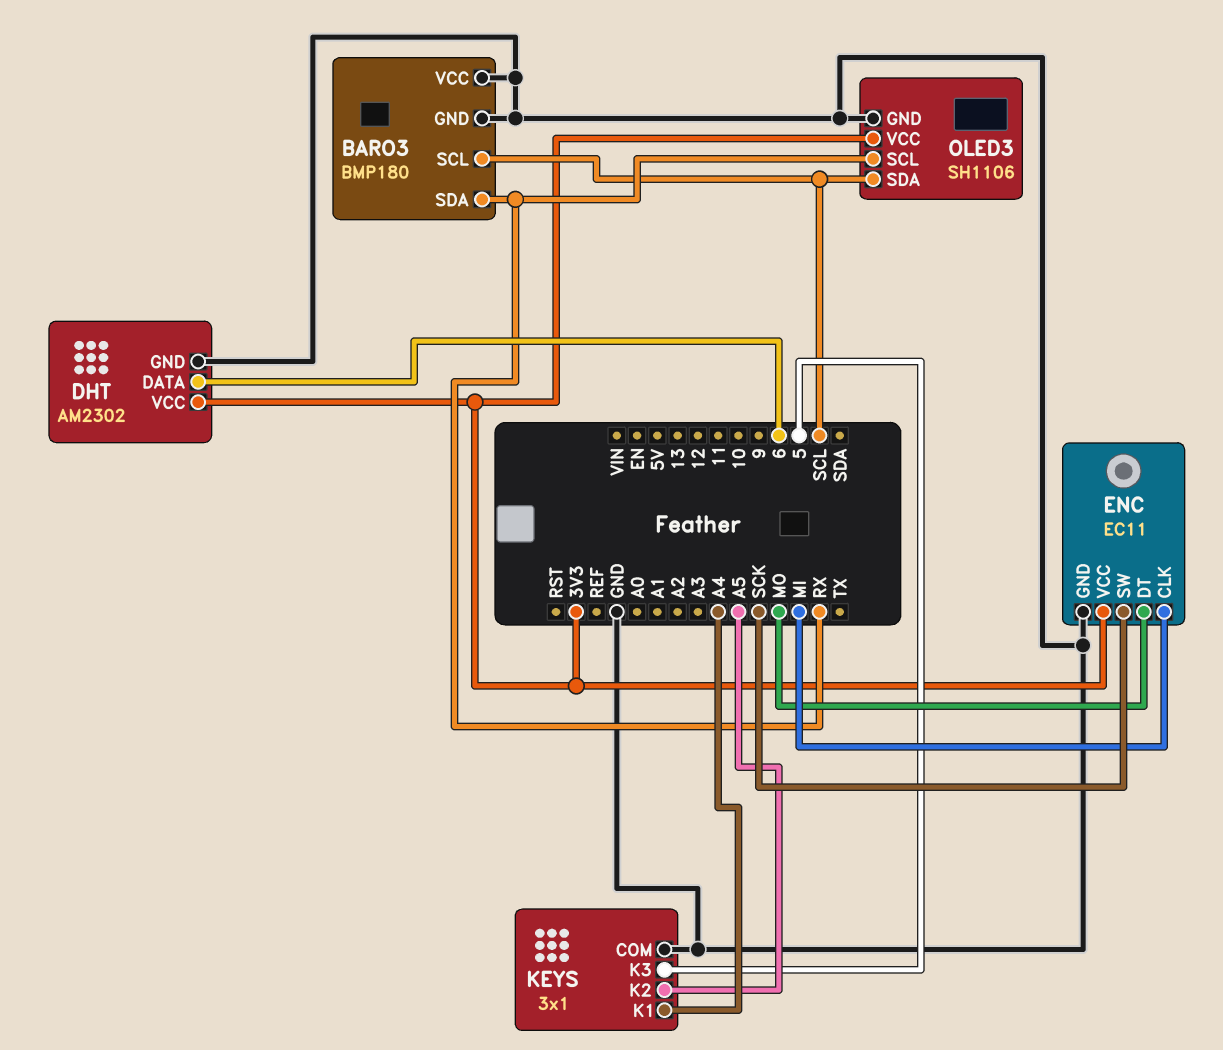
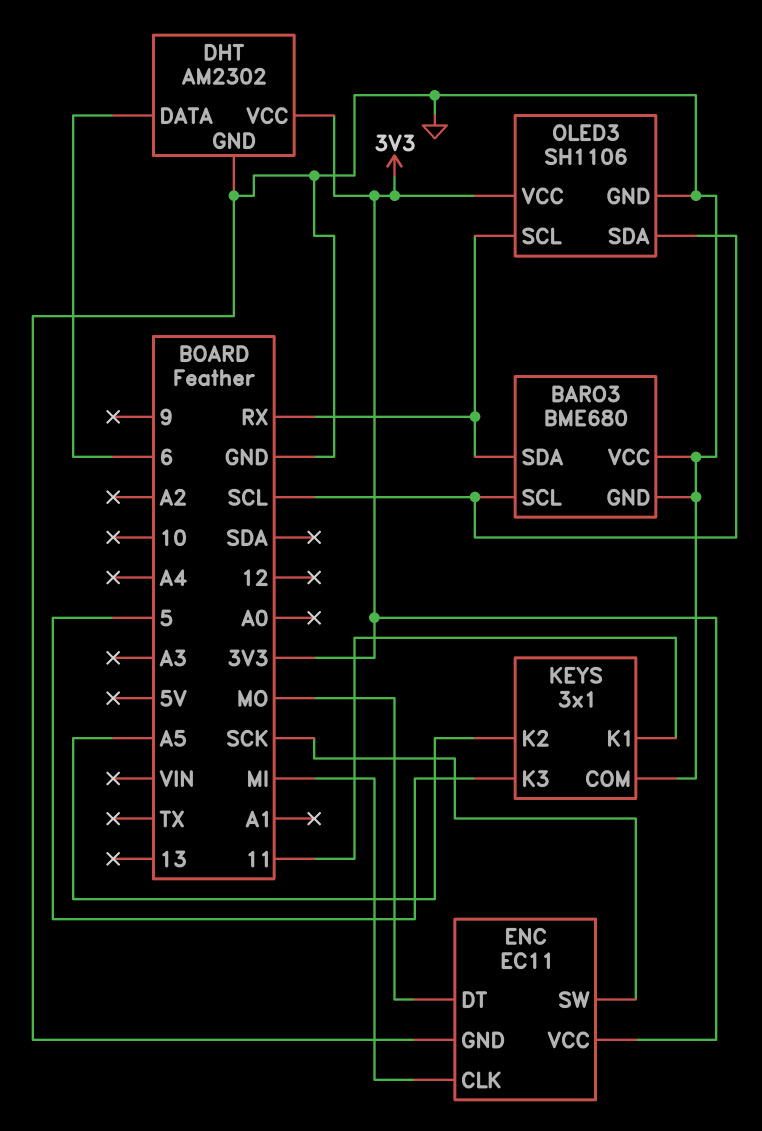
BARO3: BMP180 -> BME680
KEYS pin K1: A4 -> 11

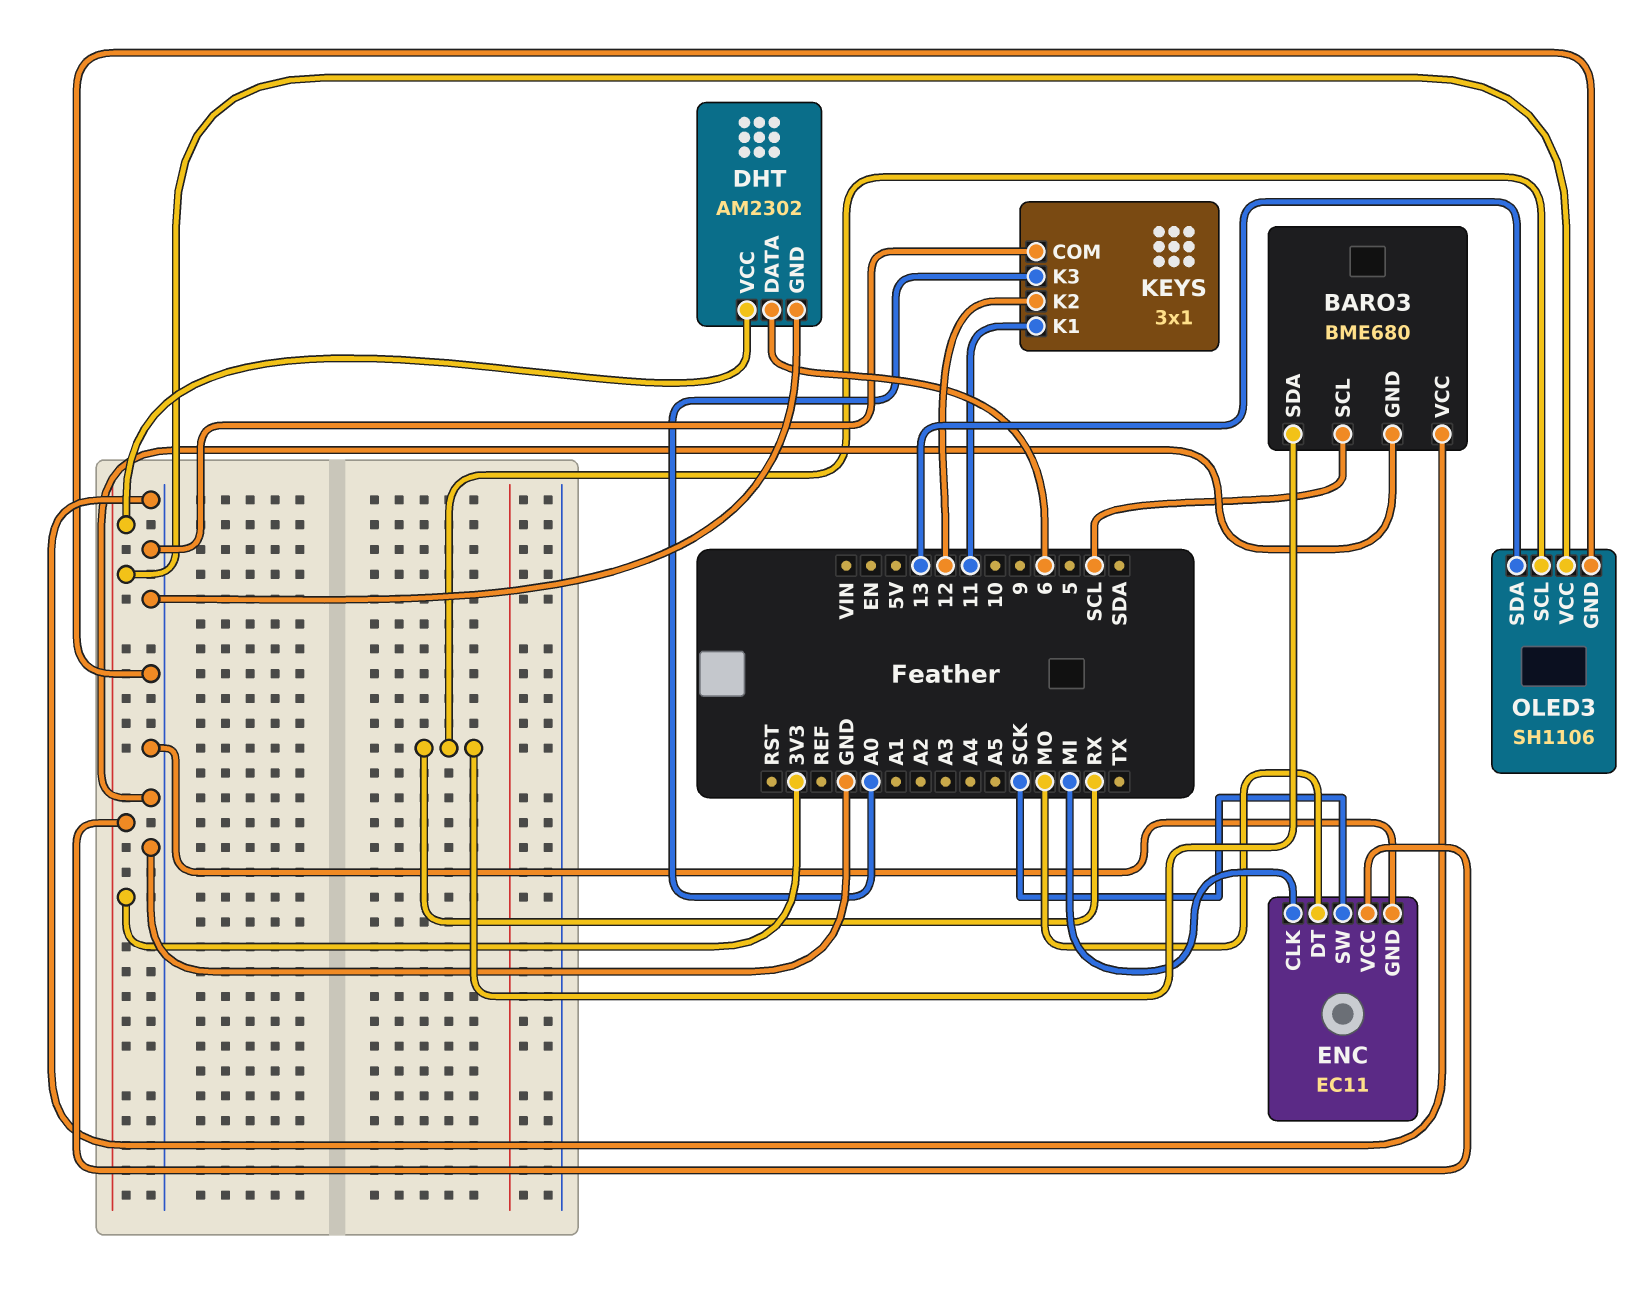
KEYS pin K2: A5 -> 12
KEYS pin K3: 5 -> A0
OLED3 pin SDA: SCL -> 13

